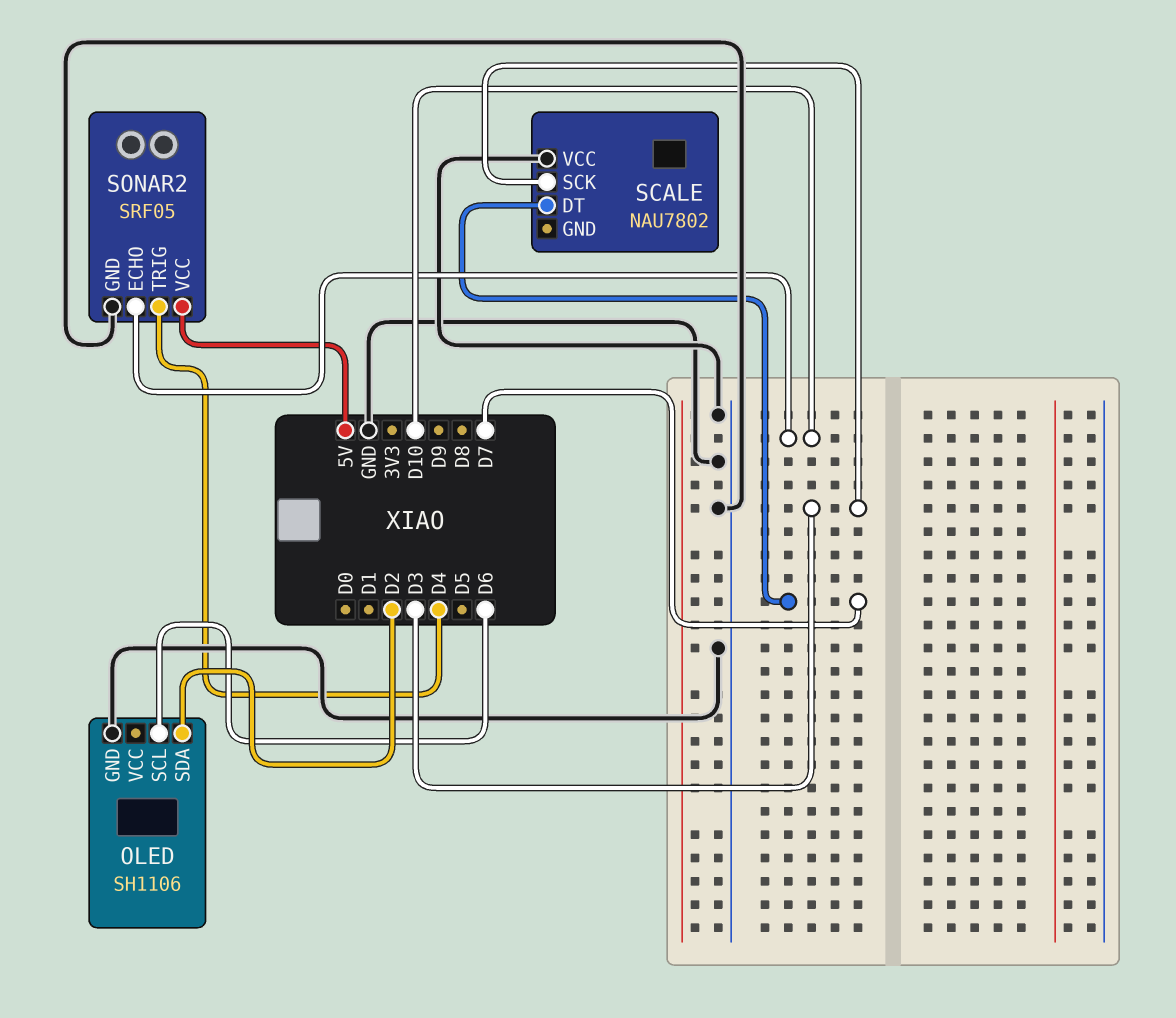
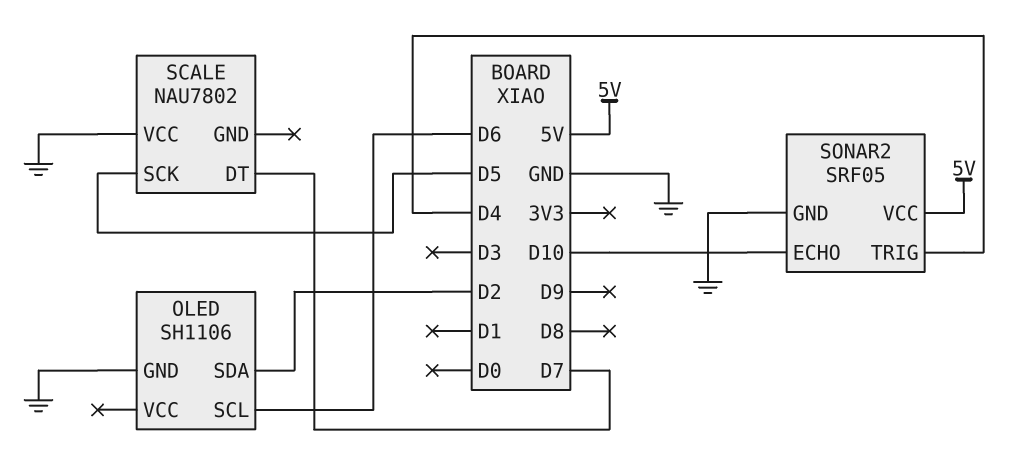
SCALE pin SCK: D3 -> D5

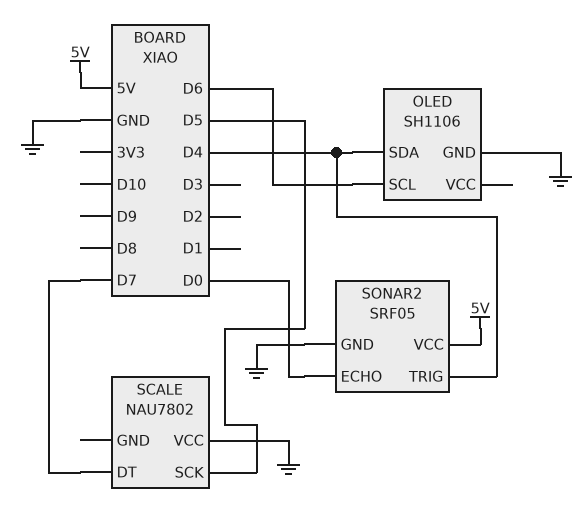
OLED pin SDA: D2 -> D4
SONAR2 pin ECHO: D10 -> D0

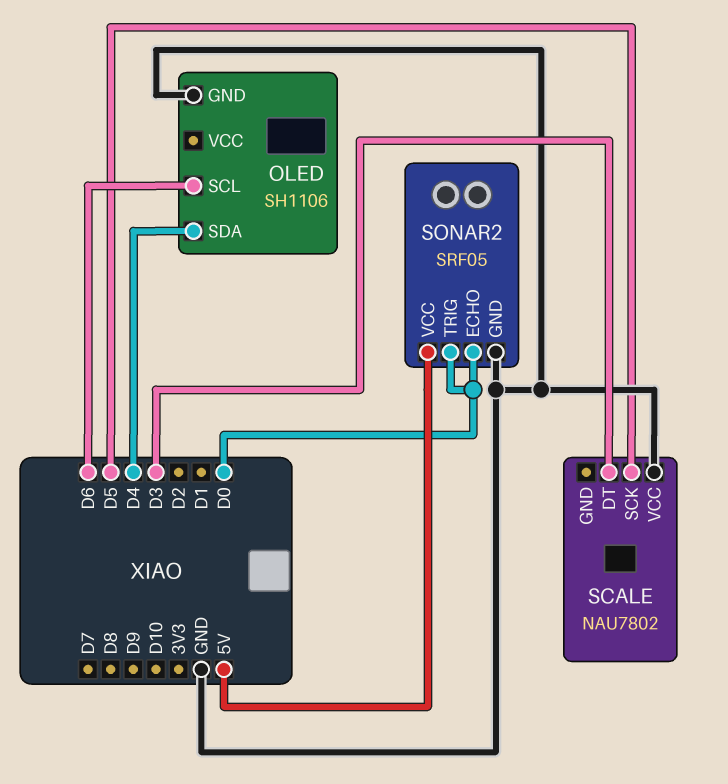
SCALE pin DT: D7 -> D3
SONAR2 pin TRIG: D4 -> D0

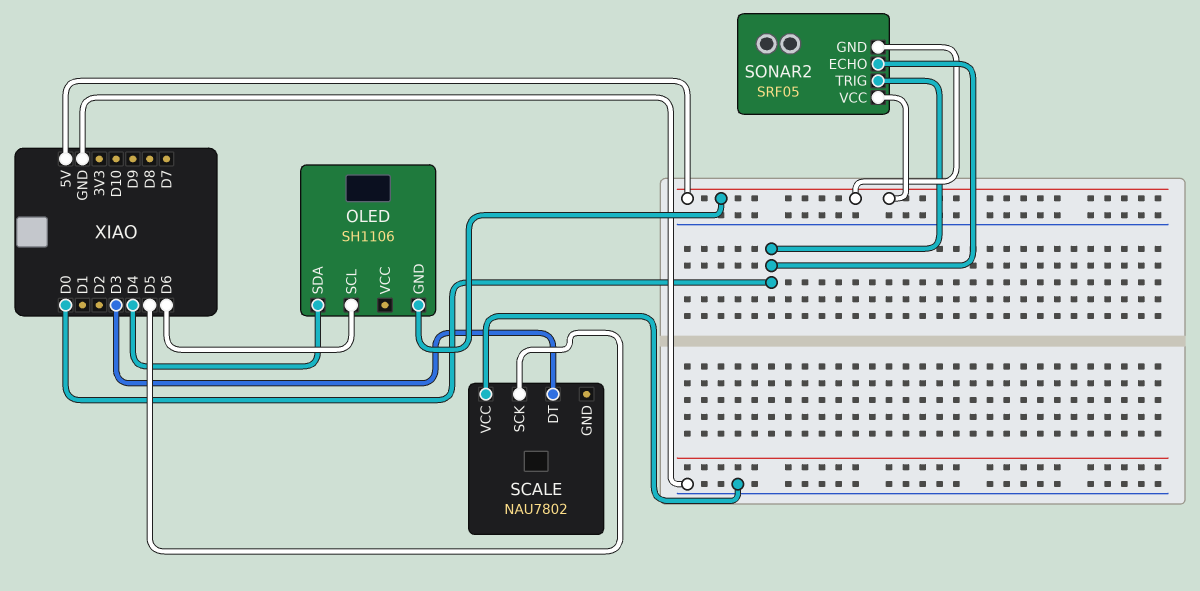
OLED pin GND: GND -> 5V
SONAR2 pin GND: GND -> 5V

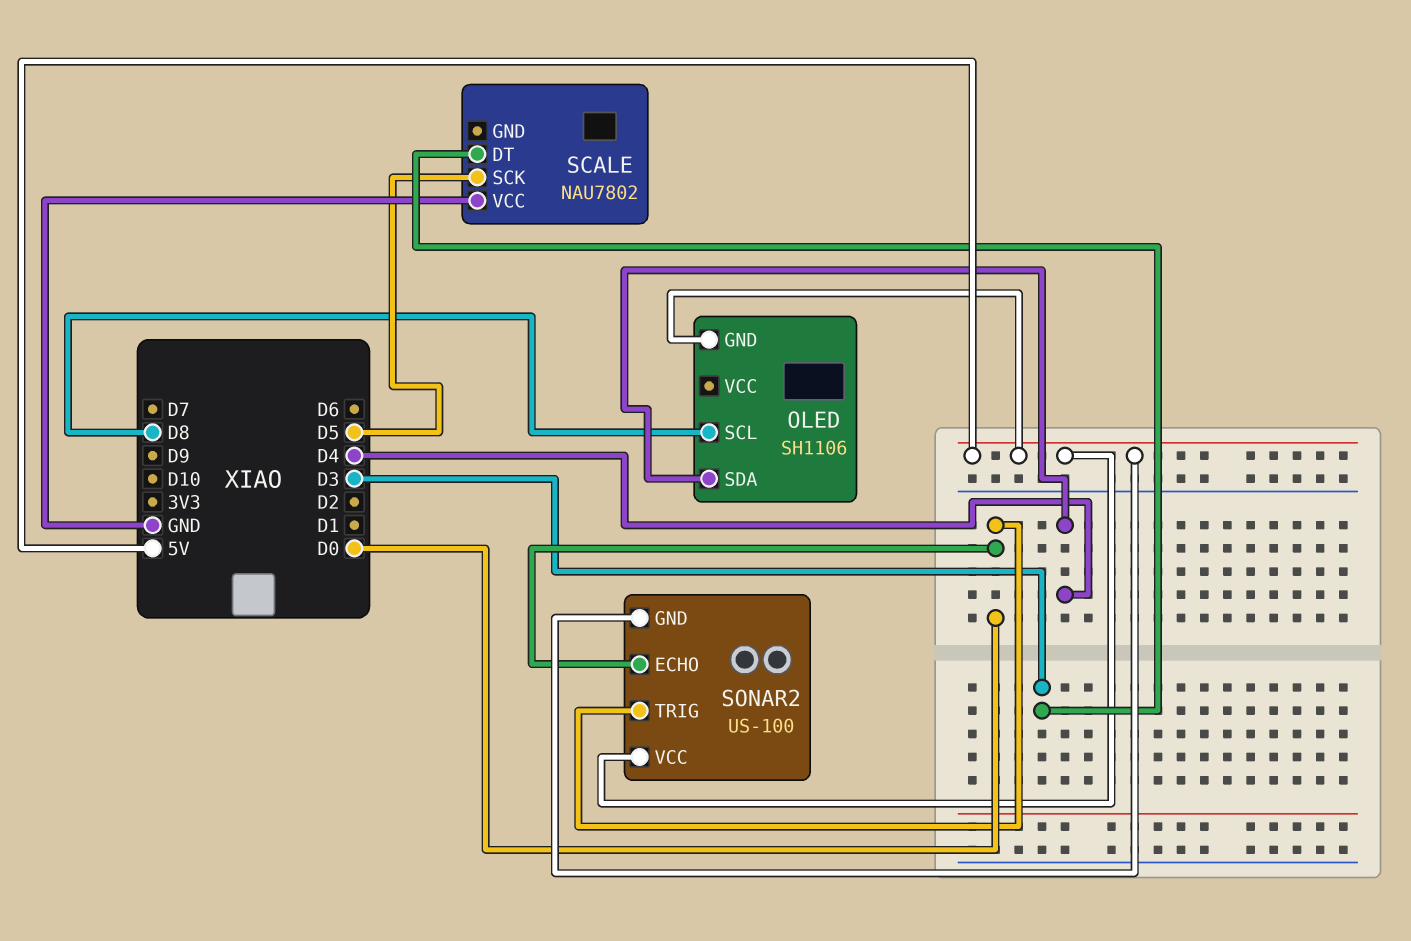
OLED pin SCL: D6 -> D8
SONAR2: SRF05 -> US-100

